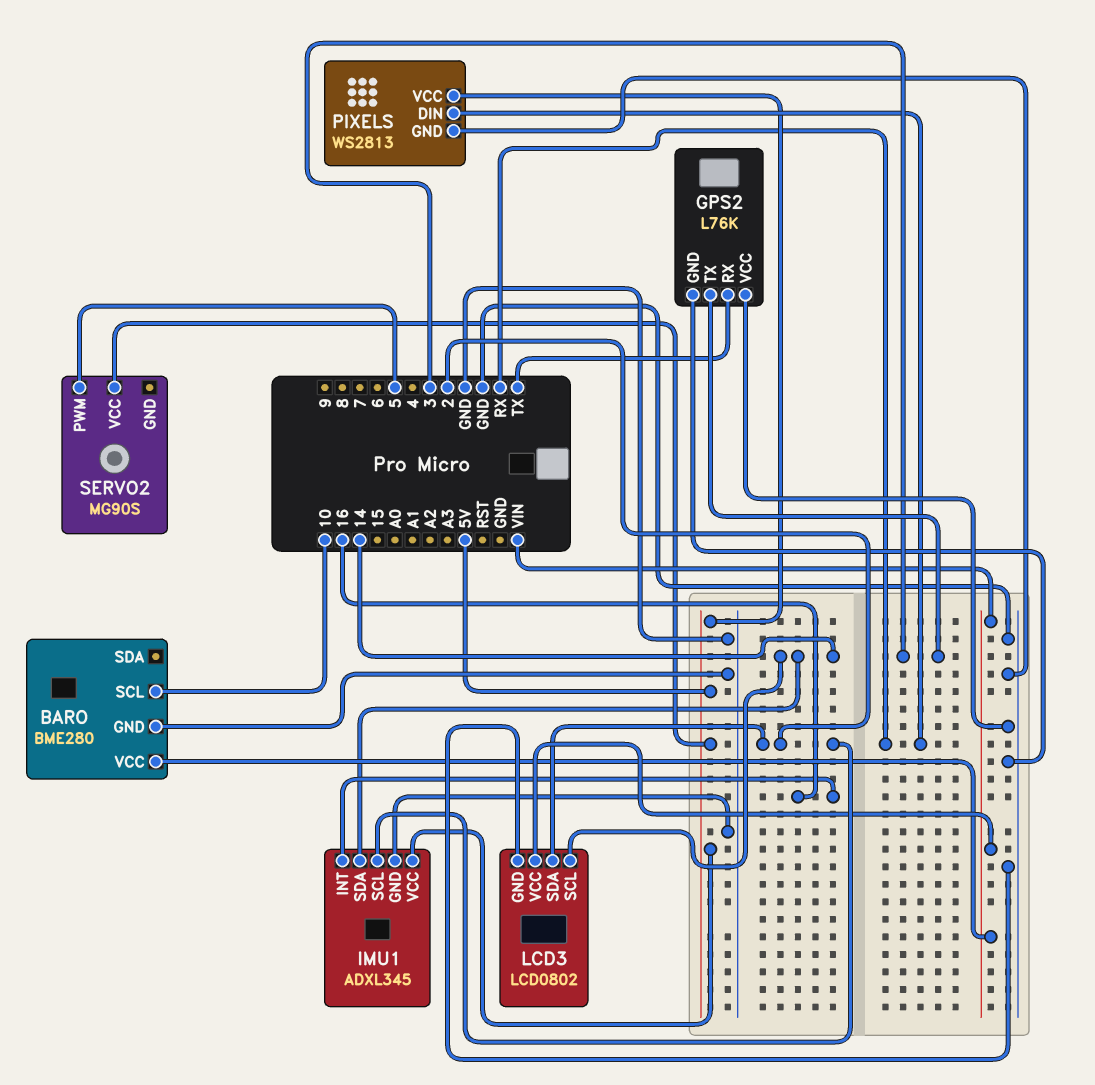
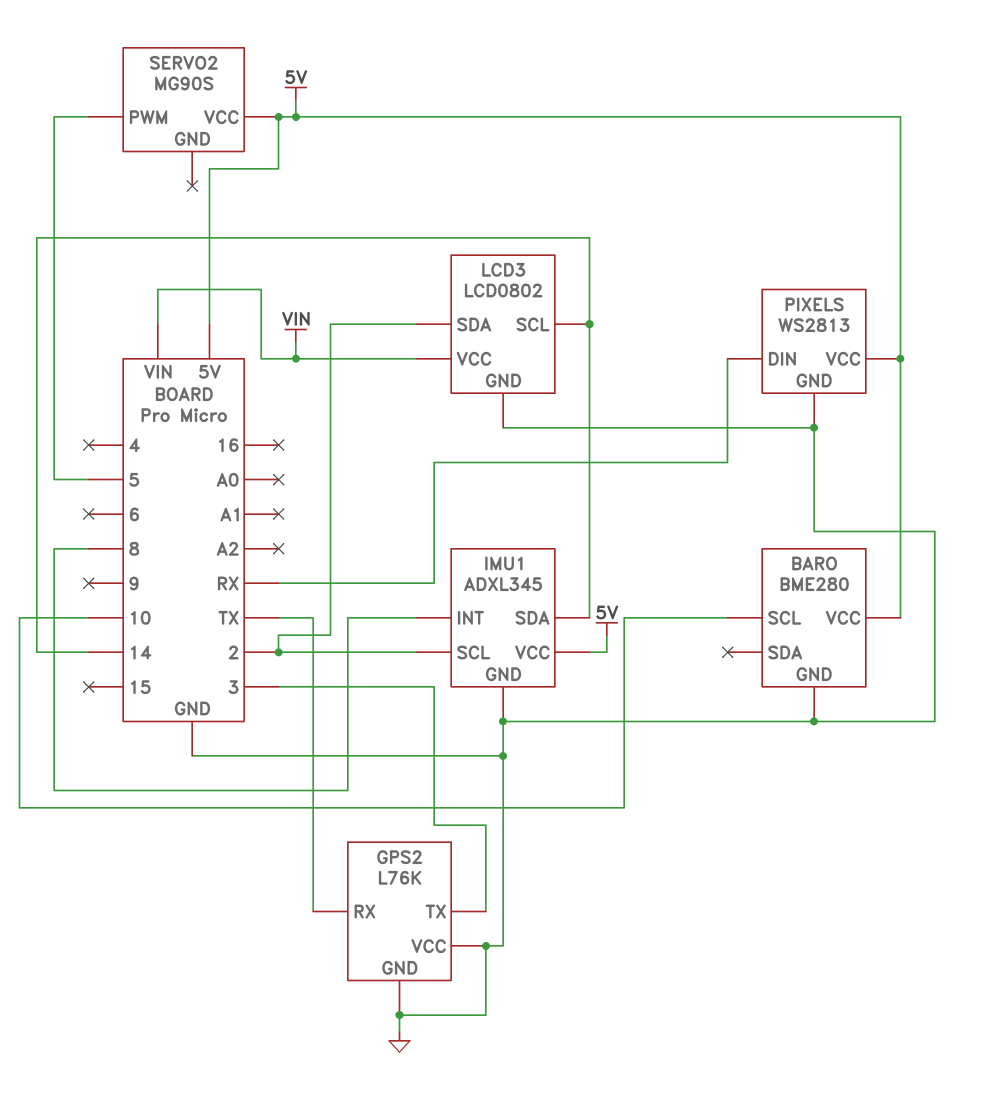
BARO pin VCC: VIN -> 5V
IMU1 pin INT: 16 -> 8

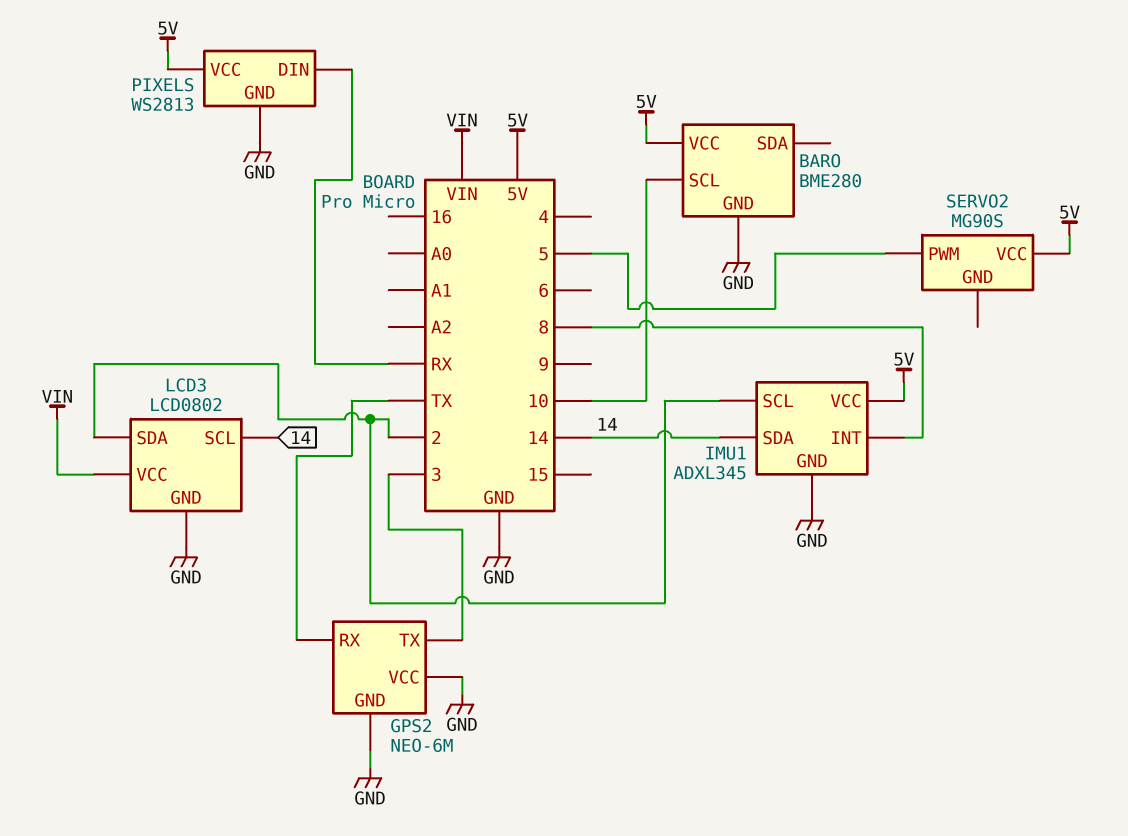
GPS2: L76K -> NEO-6M

